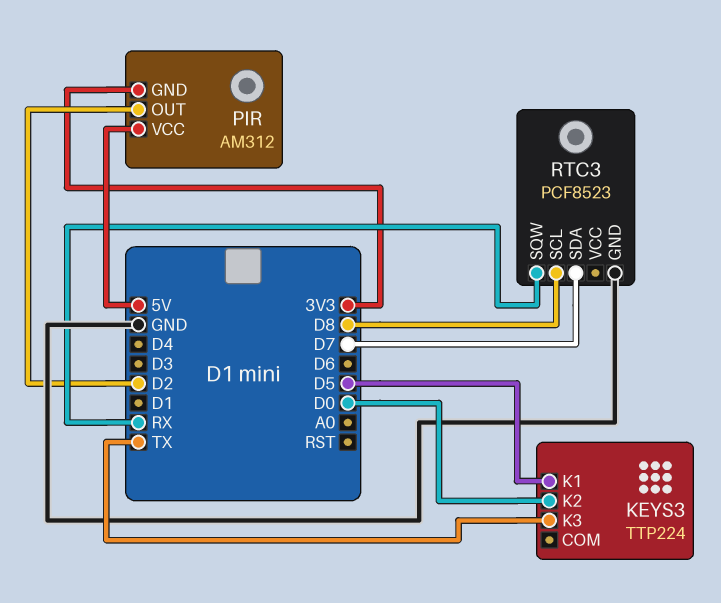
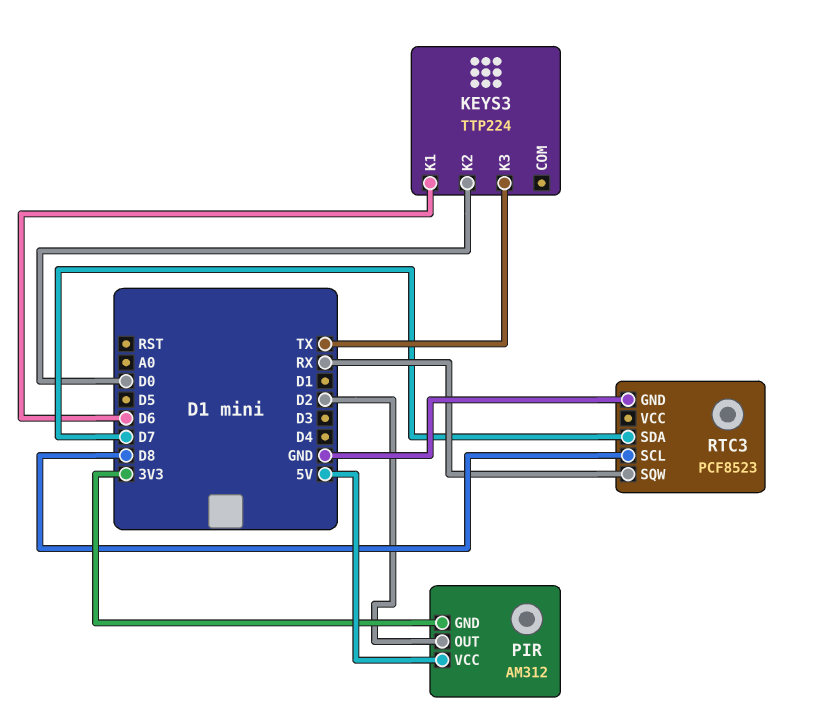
KEYS3 pin K1: D5 -> D6

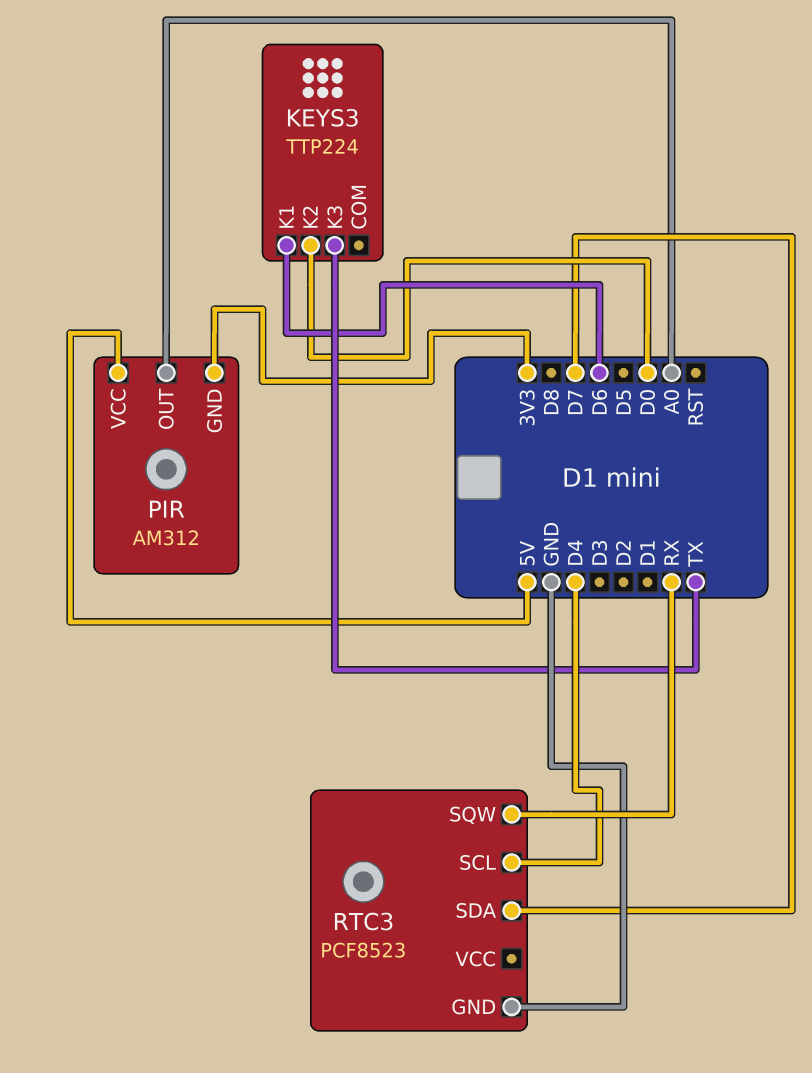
PIR pin OUT: D2 -> A0
RTC3 pin SCL: D8 -> D4

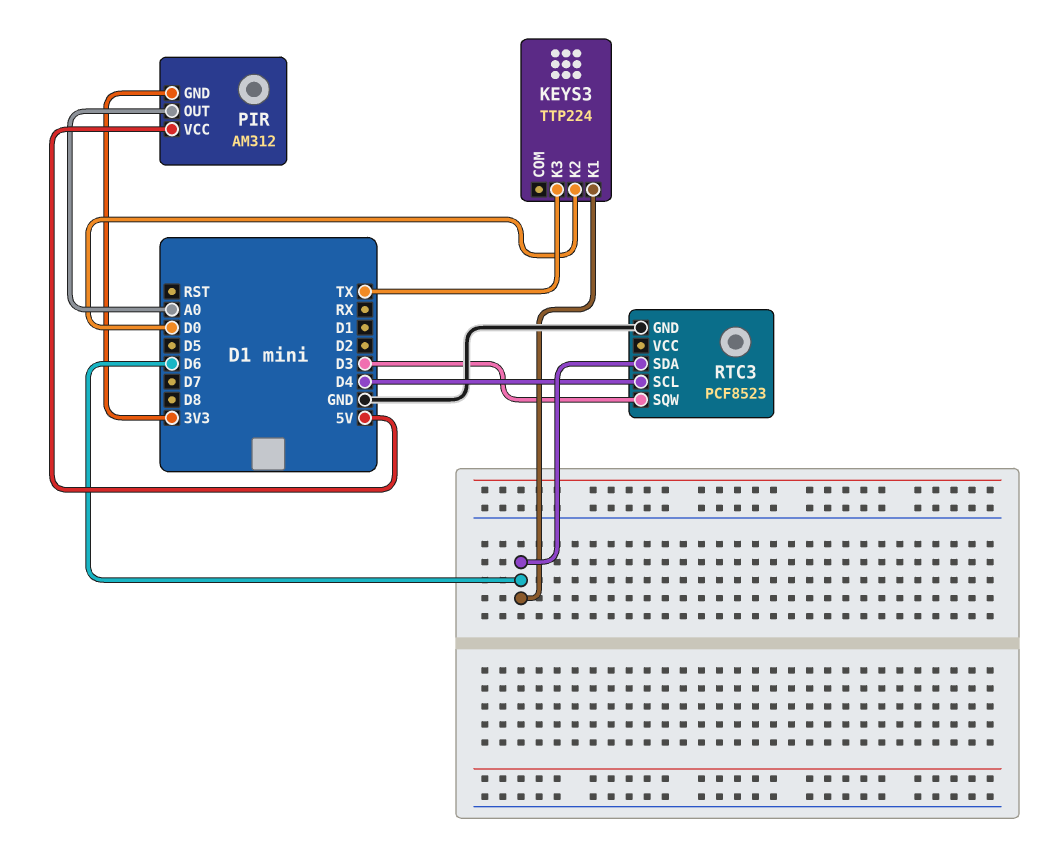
RTC3 pin SDA: D7 -> D6
RTC3 pin SQW: RX -> D3

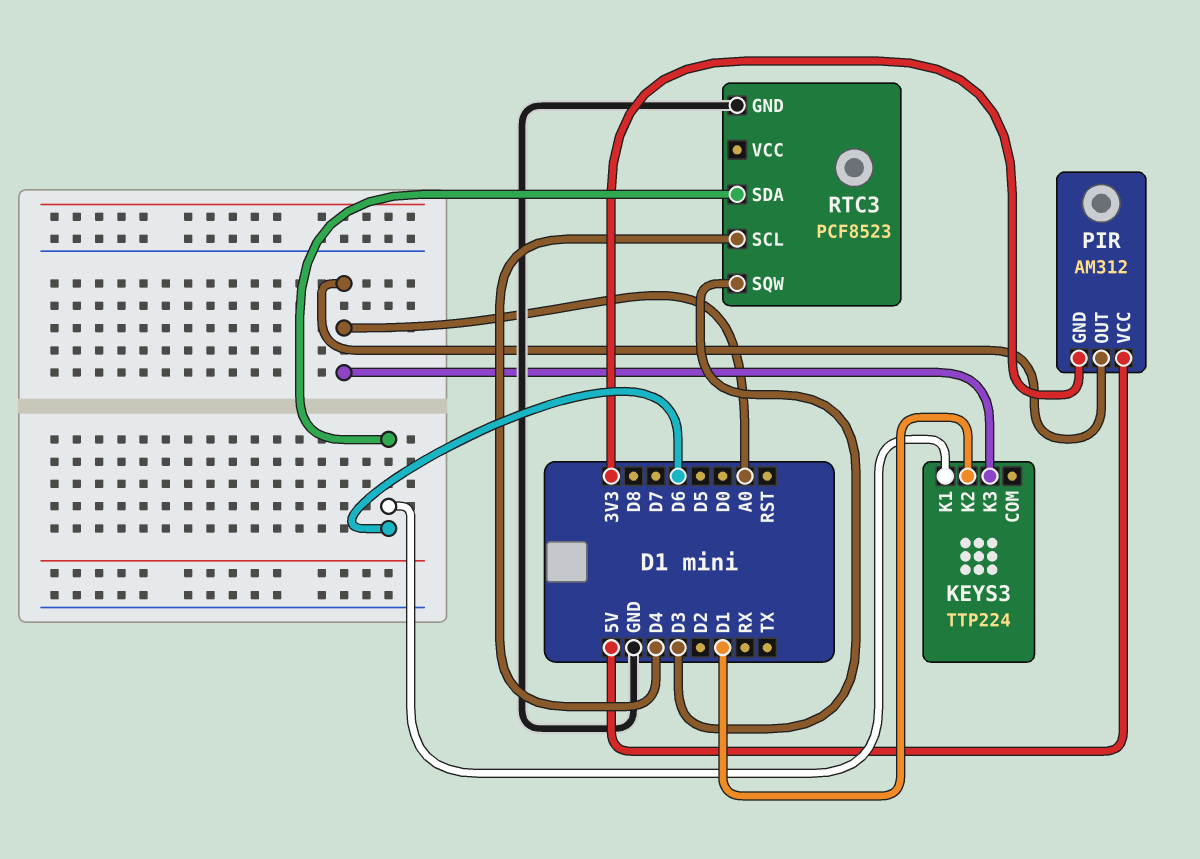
KEYS3 pin K2: D0 -> D1
KEYS3 pin K3: TX -> A0

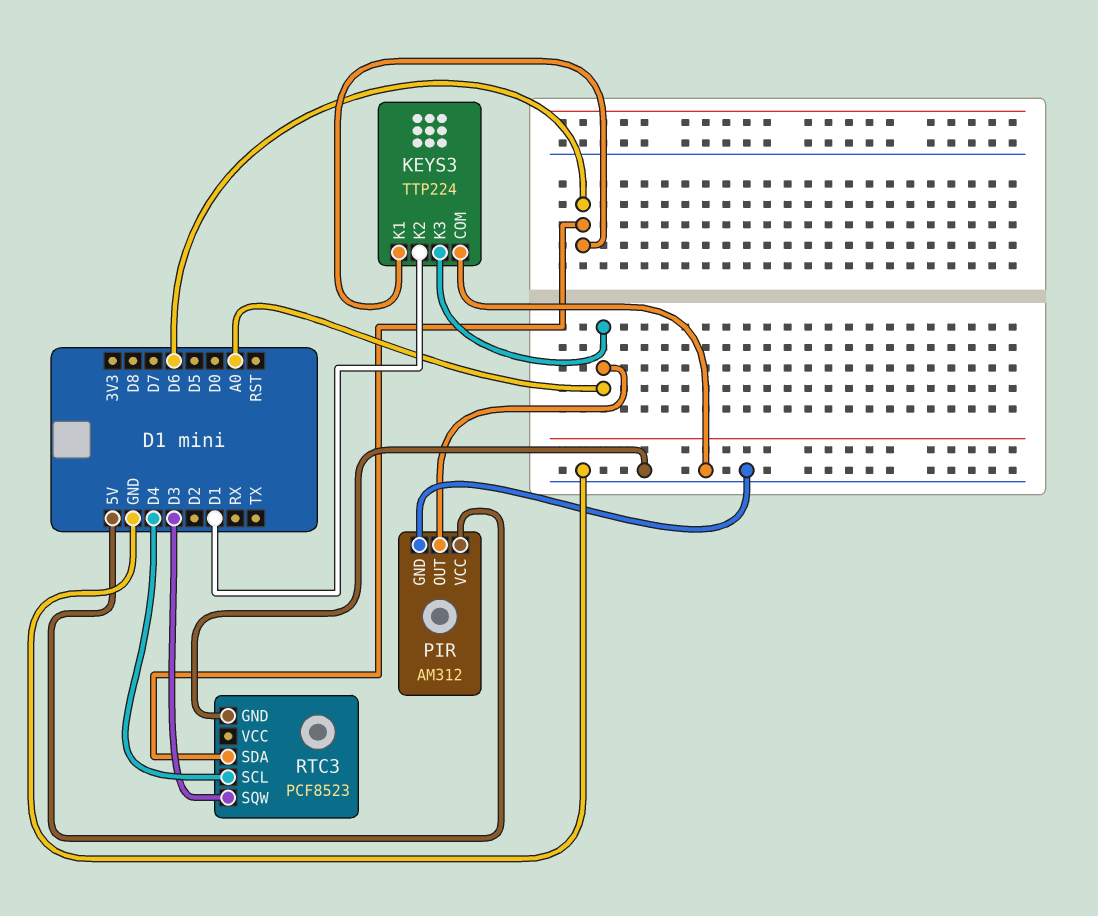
KEYS3 pin COM: none -> GND
PIR pin GND: 3V3 -> GND

